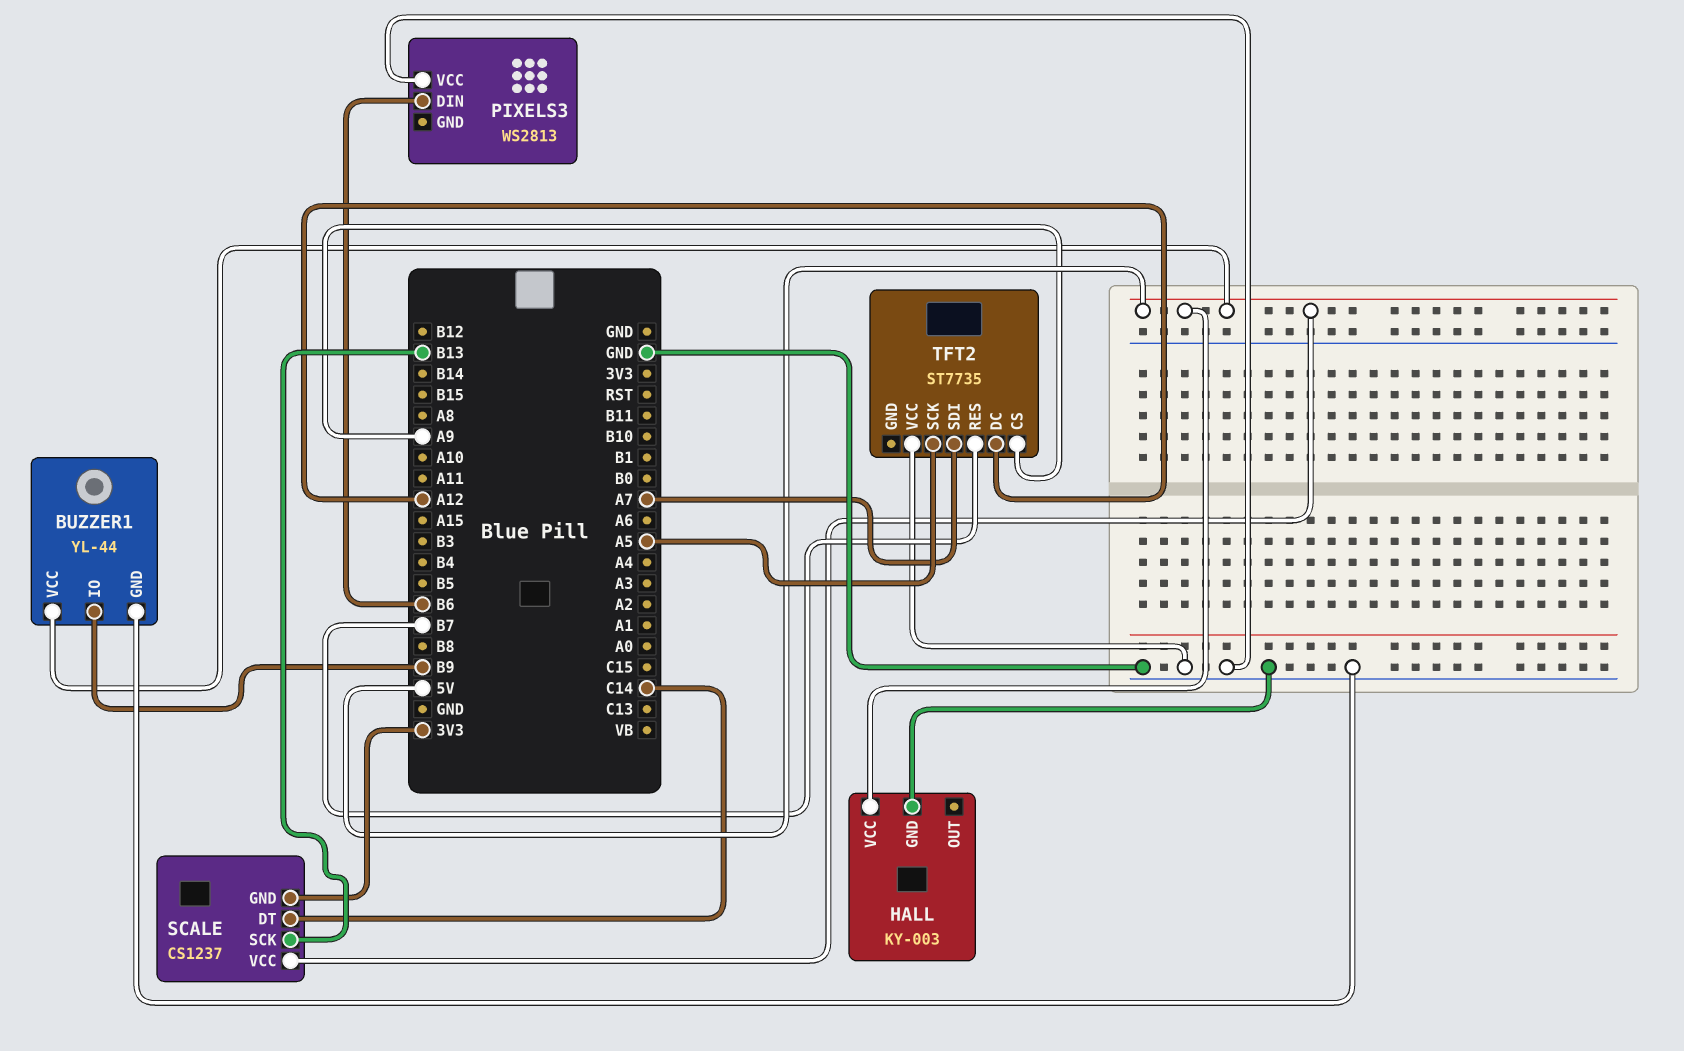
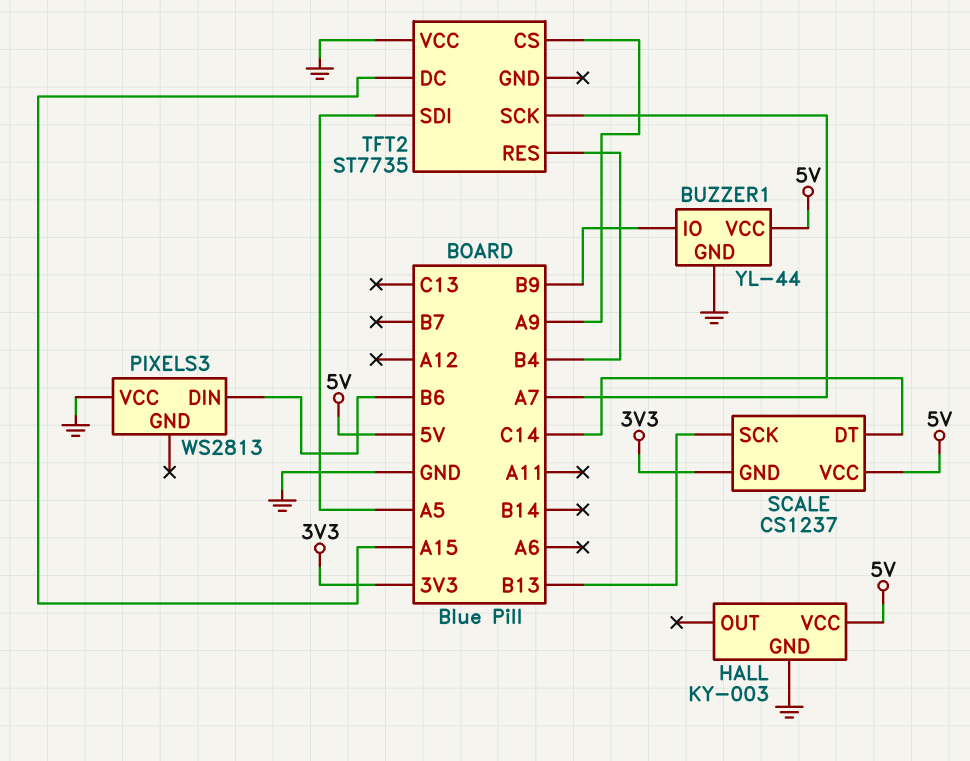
TFT2 pin DC: A12 -> A15
TFT2 pin RES: B7 -> B4
TFT2 pin SCK: A5 -> A7
TFT2 pin SDI: A7 -> A5

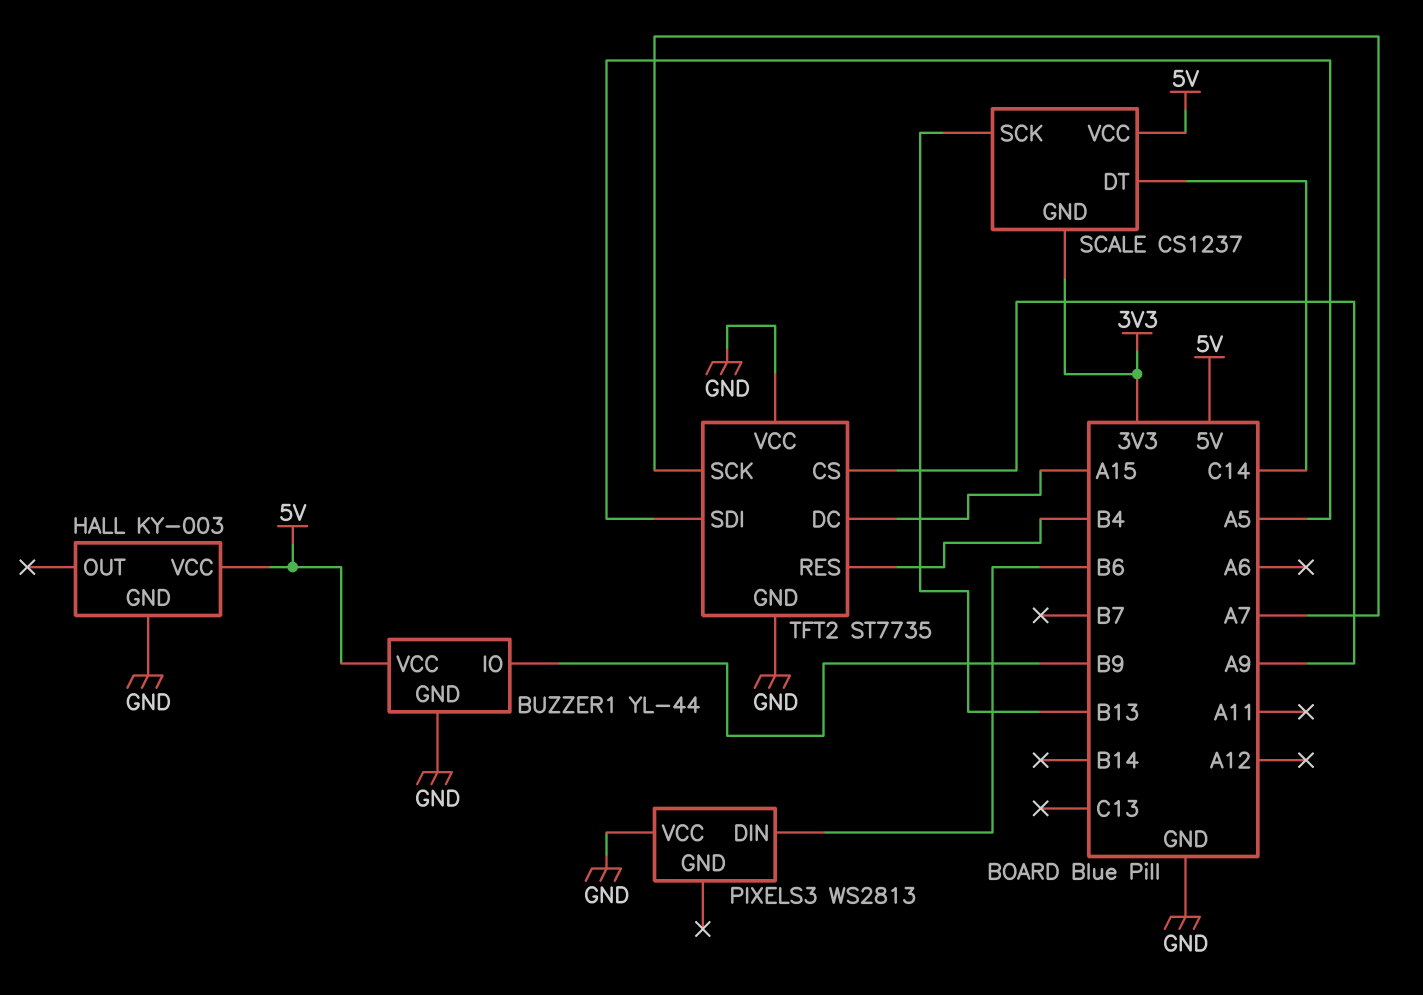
TFT2 pin GND: none -> GND

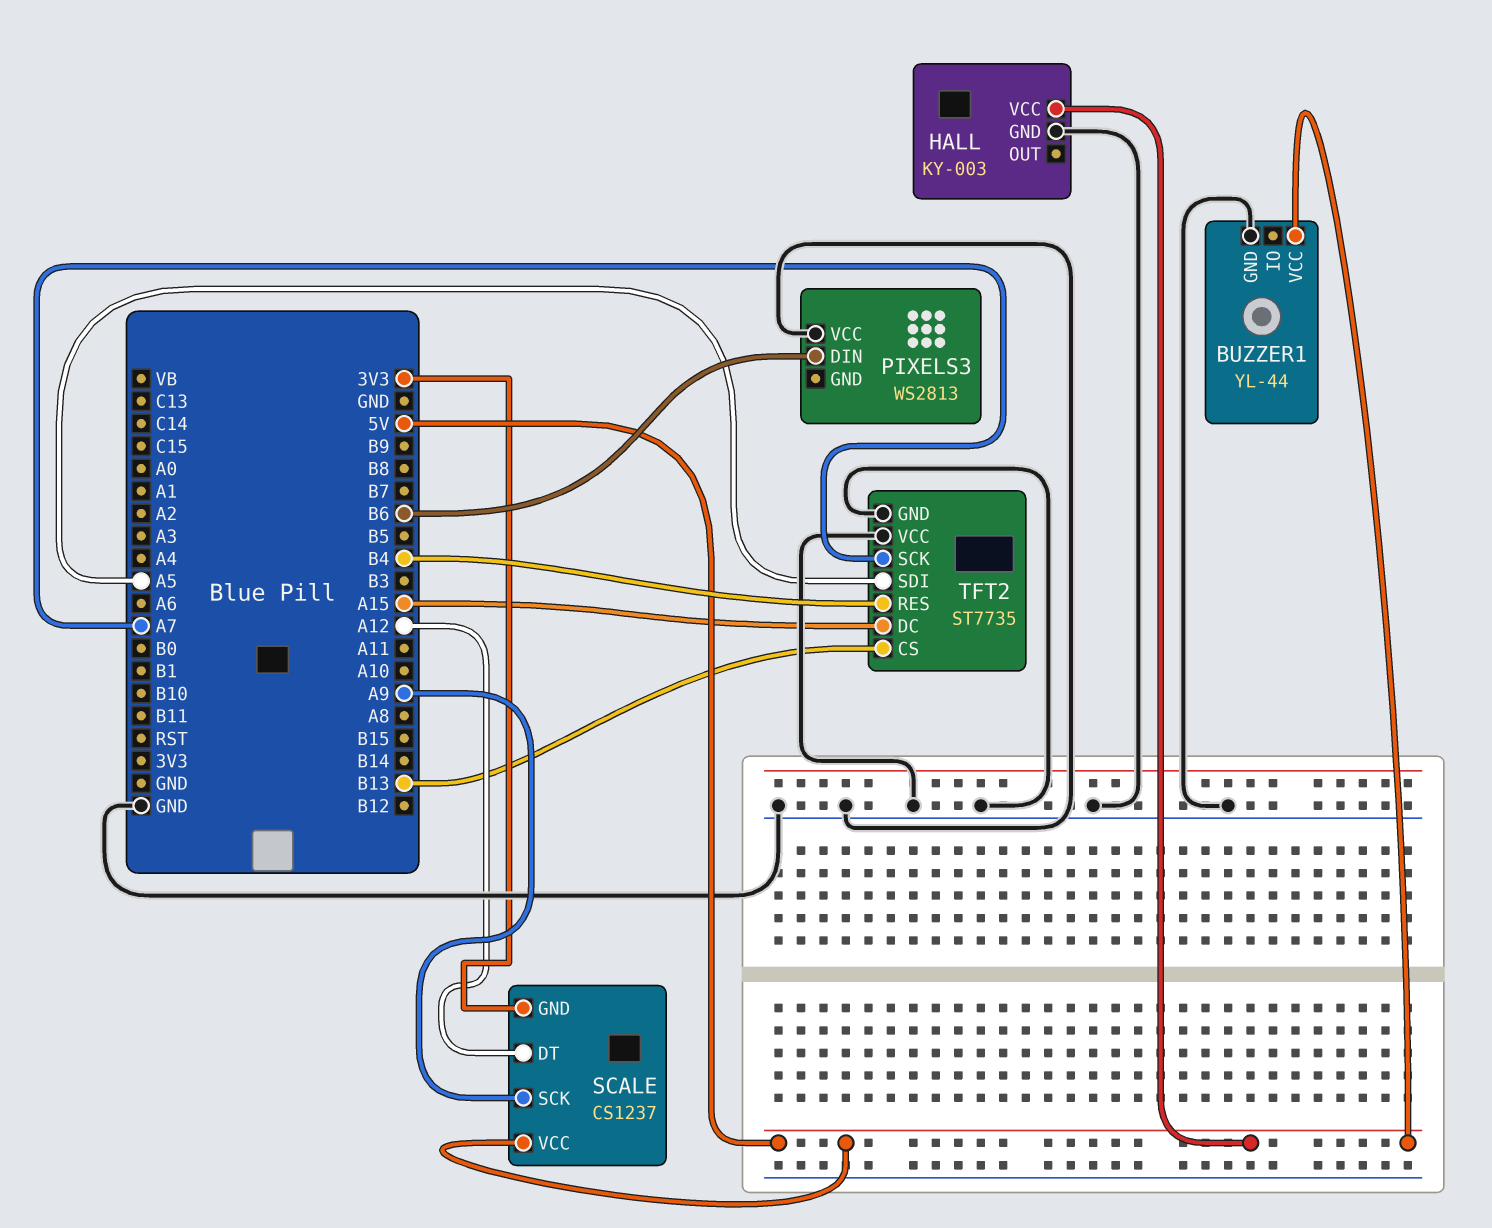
BUZZER1 pin IO: B9 -> none
SCALE pin DT: C14 -> A12
SCALE pin SCK: B13 -> A9
TFT2 pin CS: A9 -> B13

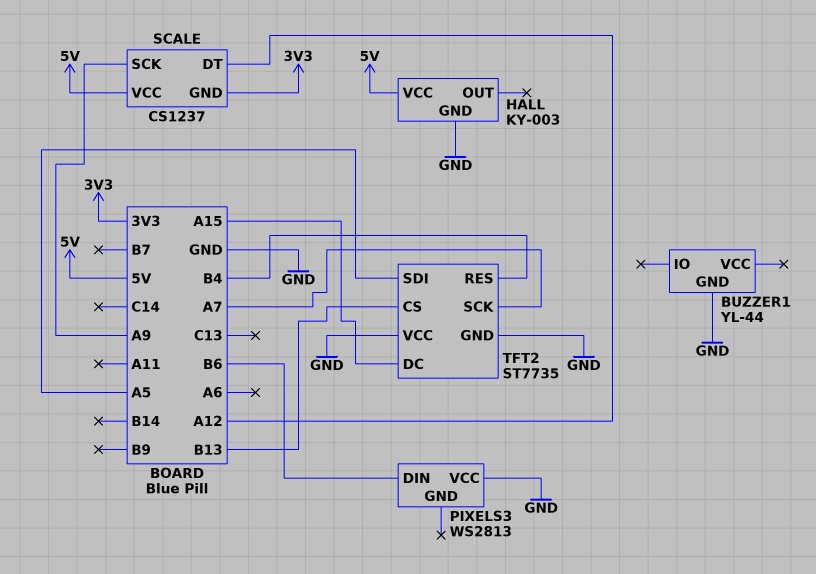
BUZZER1 pin VCC: 5V -> none

